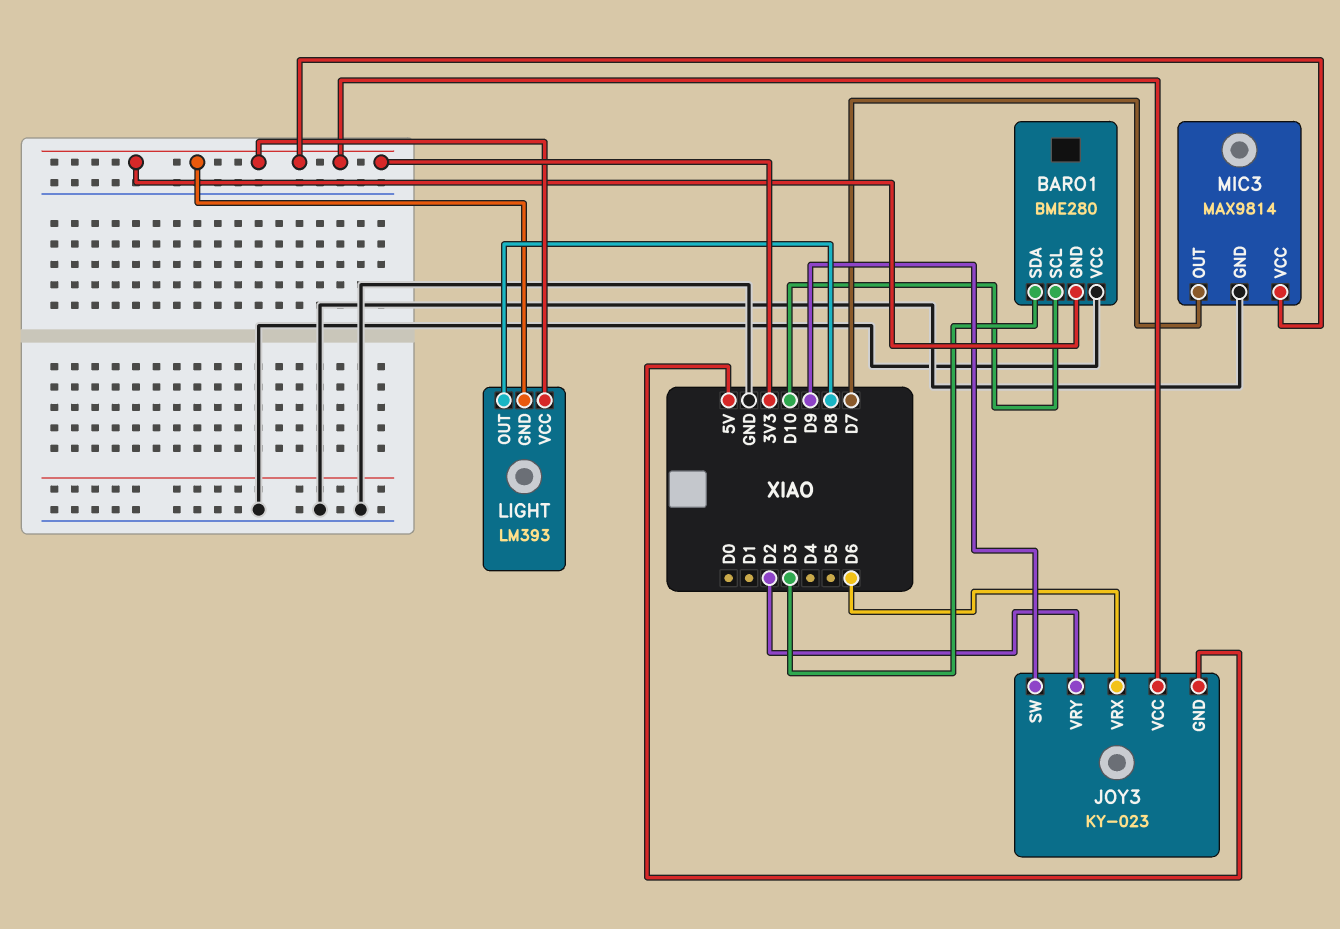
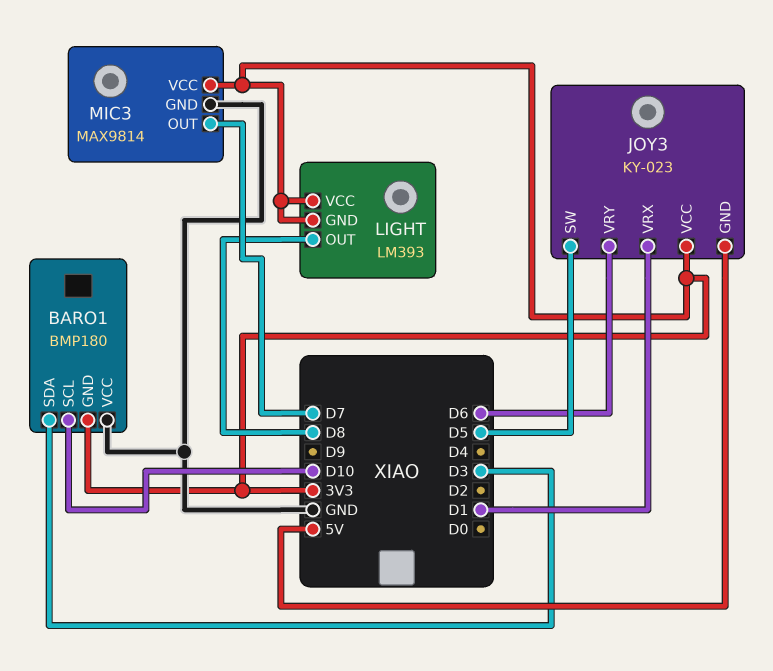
BARO1: BME280 -> BMP180
JOY3 pin SW: D9 -> D5
JOY3 pin VRX: D6 -> D1
JOY3 pin VRY: D2 -> D6

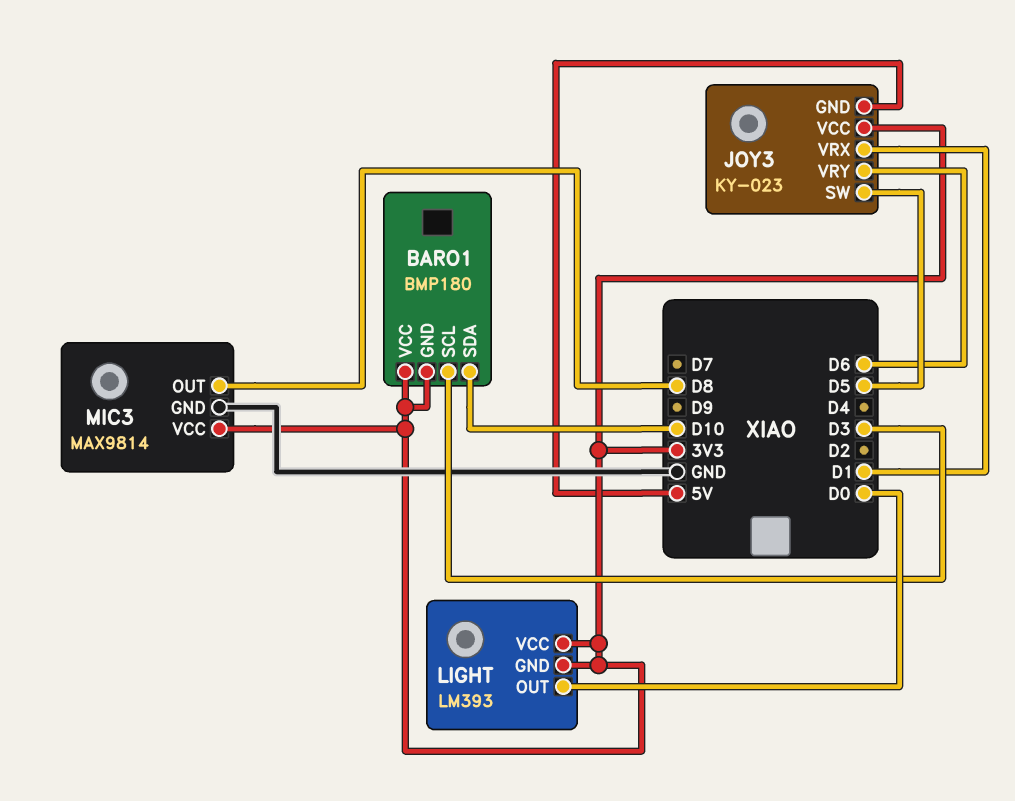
BARO1 pin SCL: D10 -> D3
BARO1 pin SDA: D3 -> D10
BARO1 pin VCC: GND -> 3V3
LIGHT pin OUT: D8 -> D0
MIC3 pin OUT: D7 -> D8

